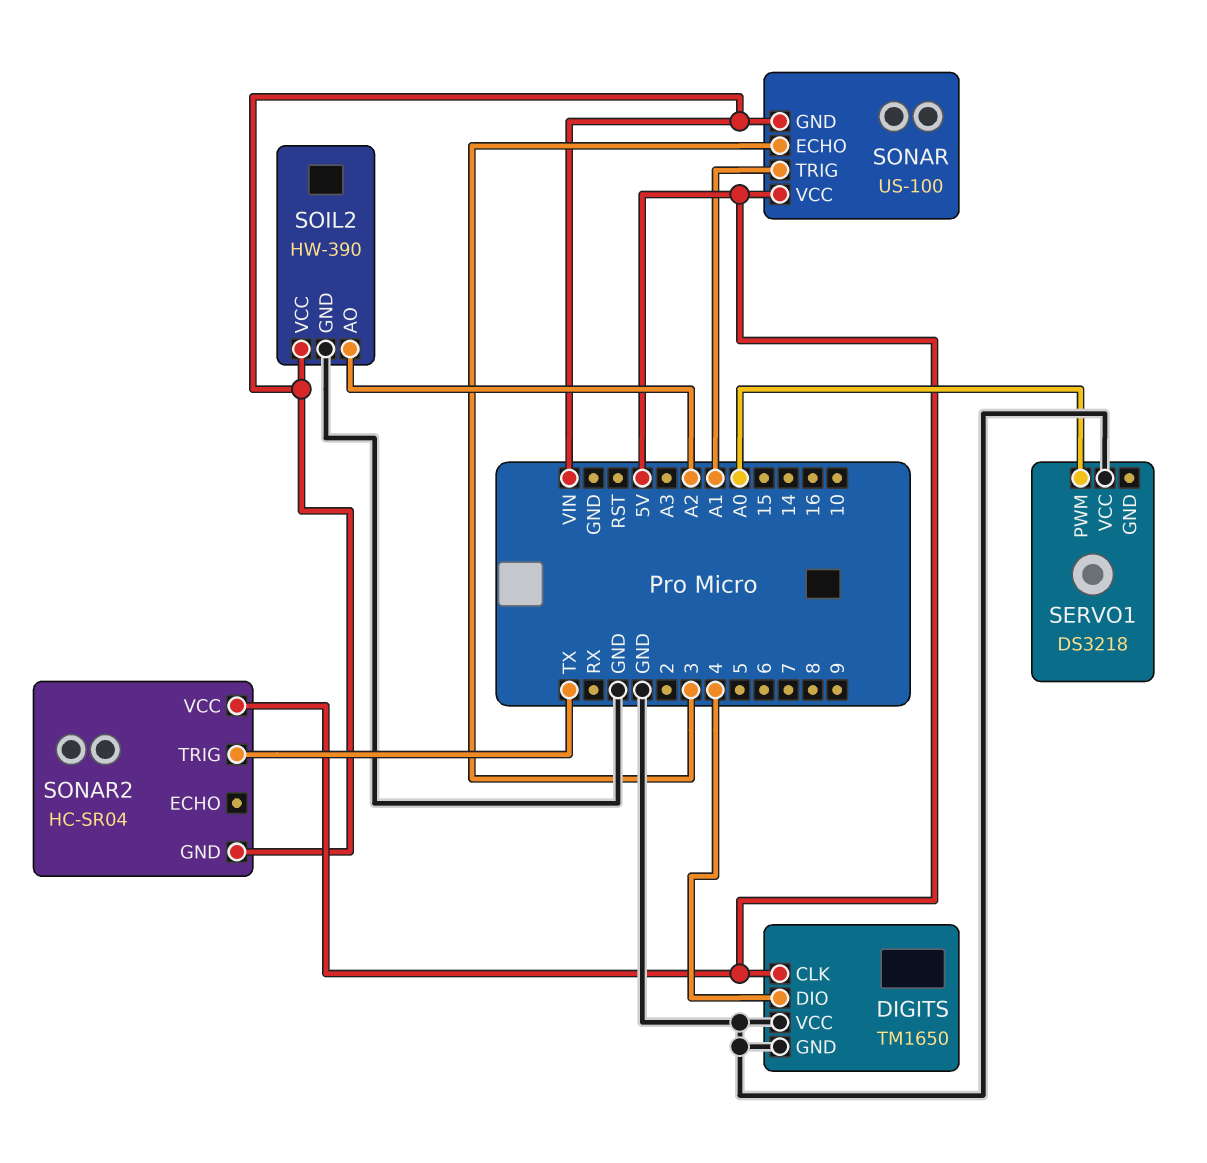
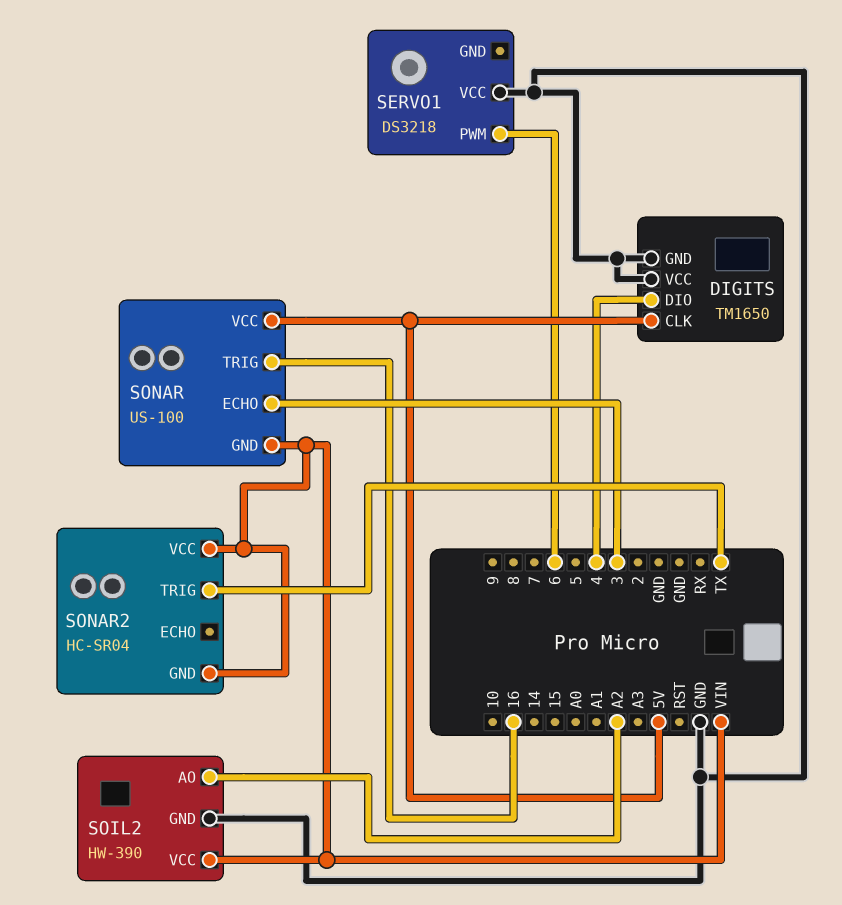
SERVO1 pin PWM: A0 -> 6
SONAR pin TRIG: A1 -> 16
SONAR2 pin VCC: 5V -> VIN

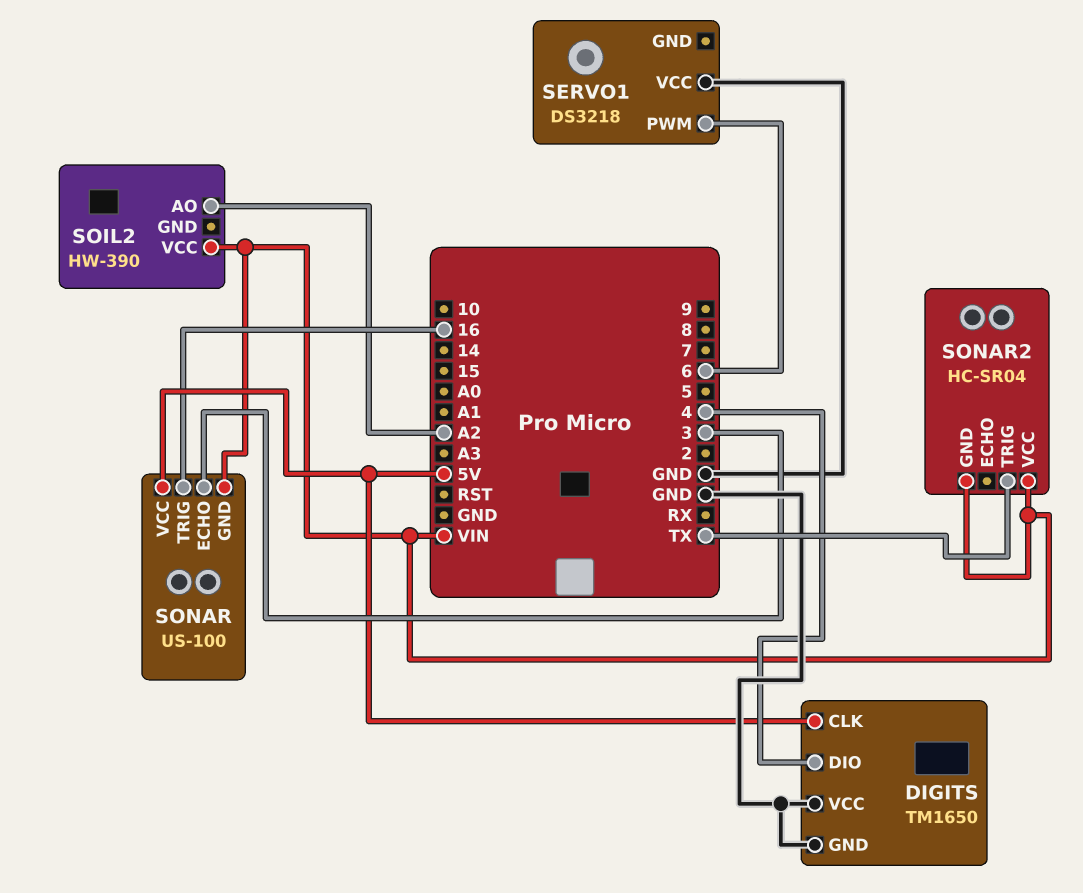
SOIL2 pin GND: GND -> none

